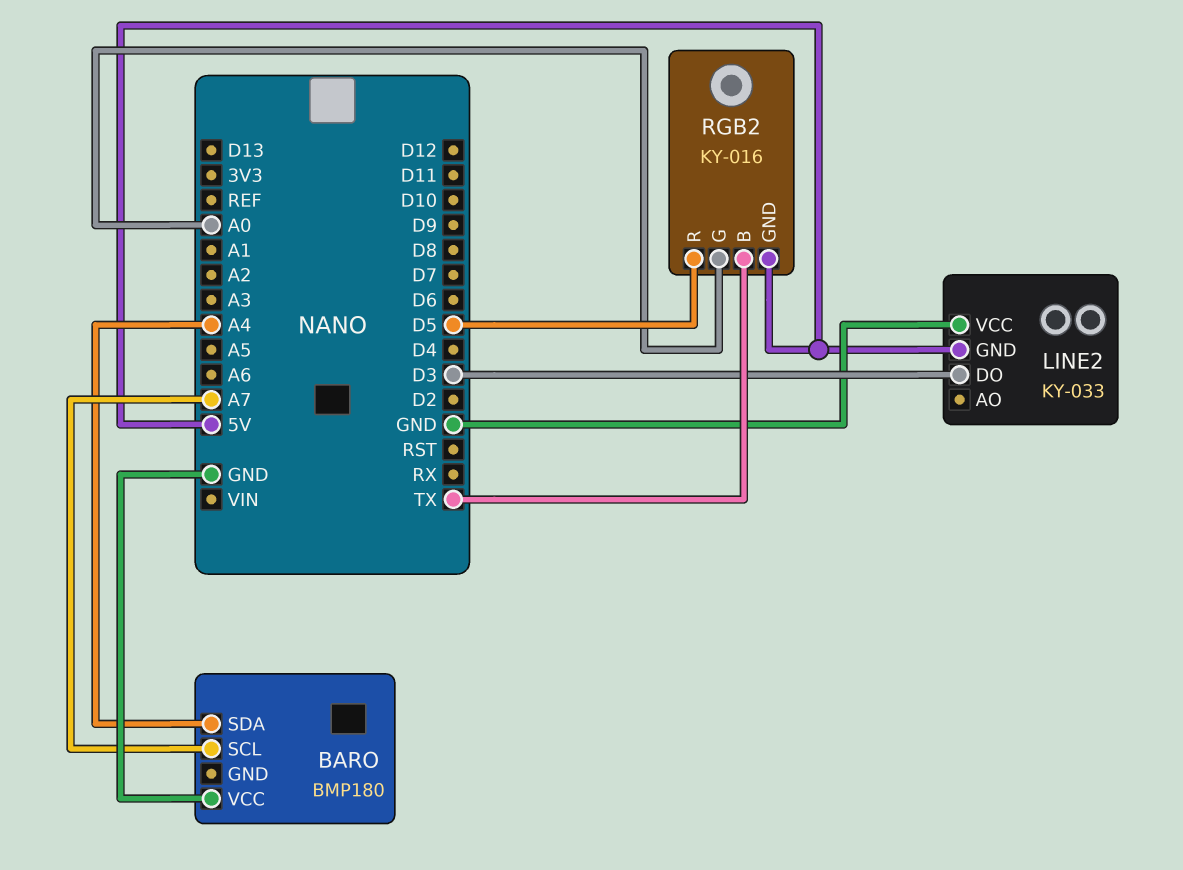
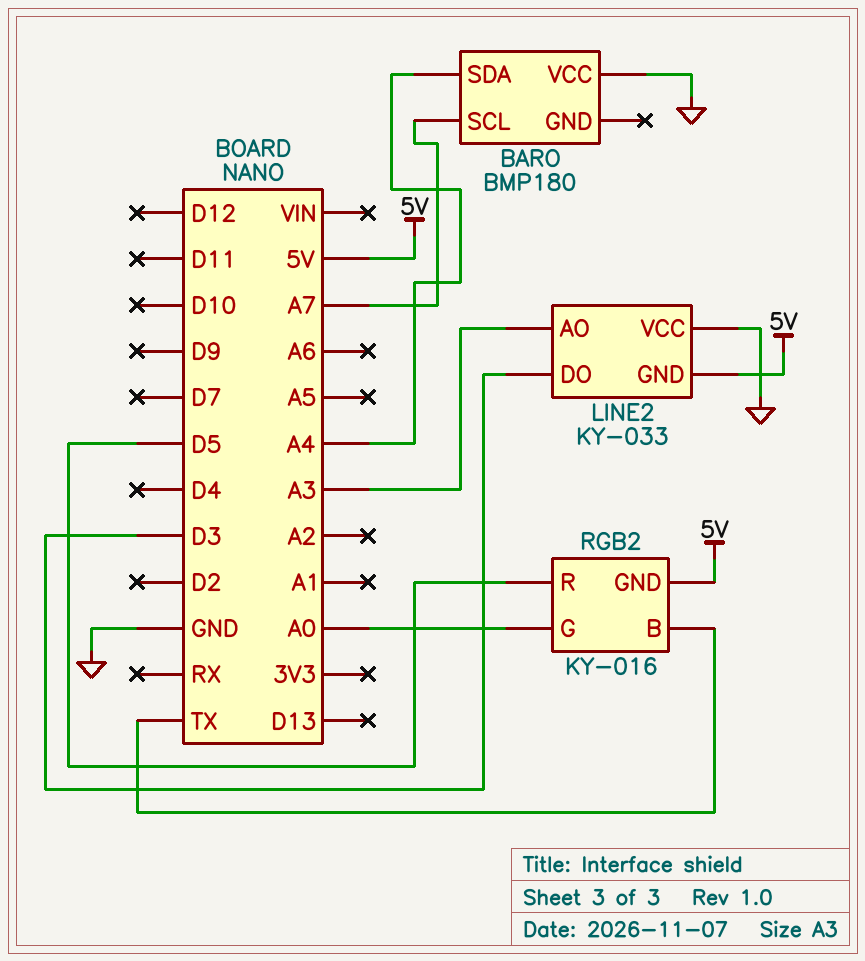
LINE2 pin AO: none -> A3

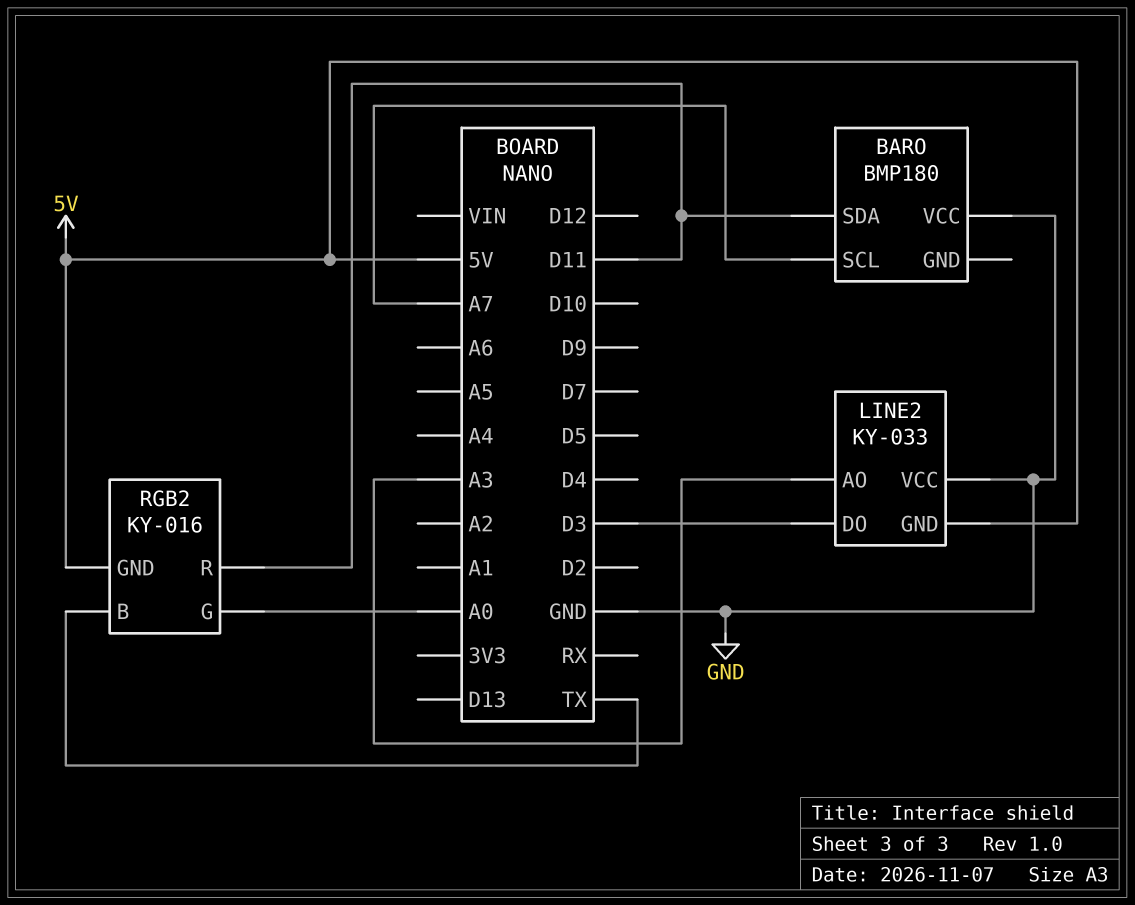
BARO pin SDA: A4 -> D11
RGB2 pin R: D5 -> D11

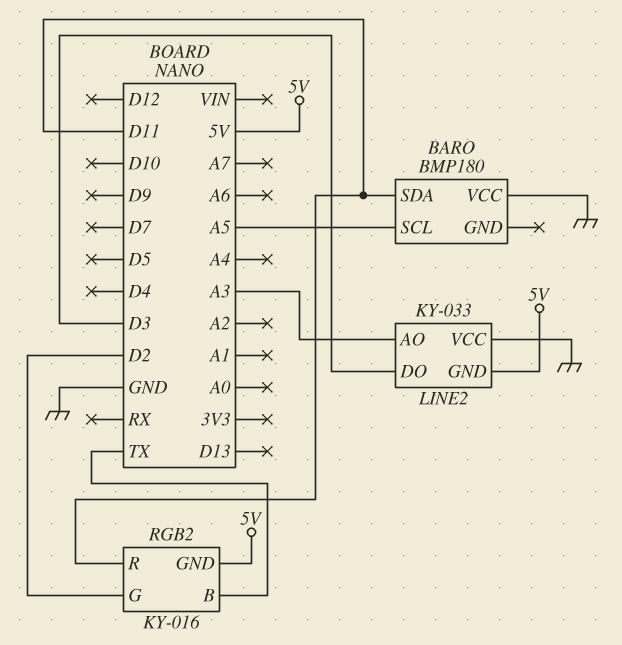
BARO pin SCL: A7 -> A5
RGB2 pin G: A0 -> D2

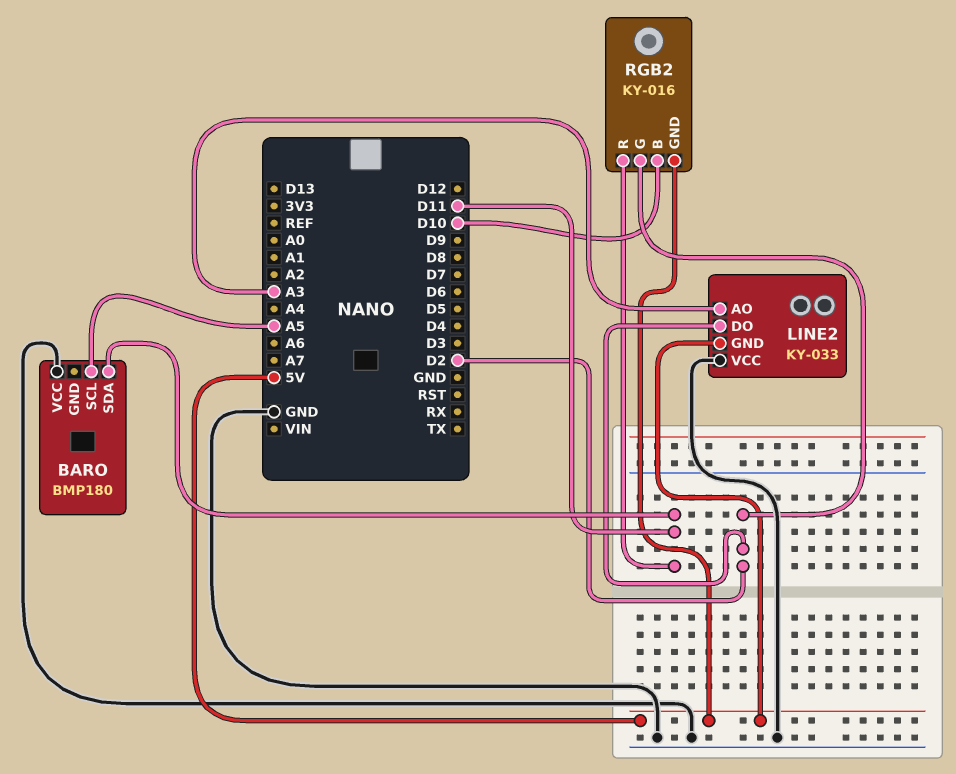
LINE2 pin DO: D3 -> D2
RGB2 pin B: TX -> D10

